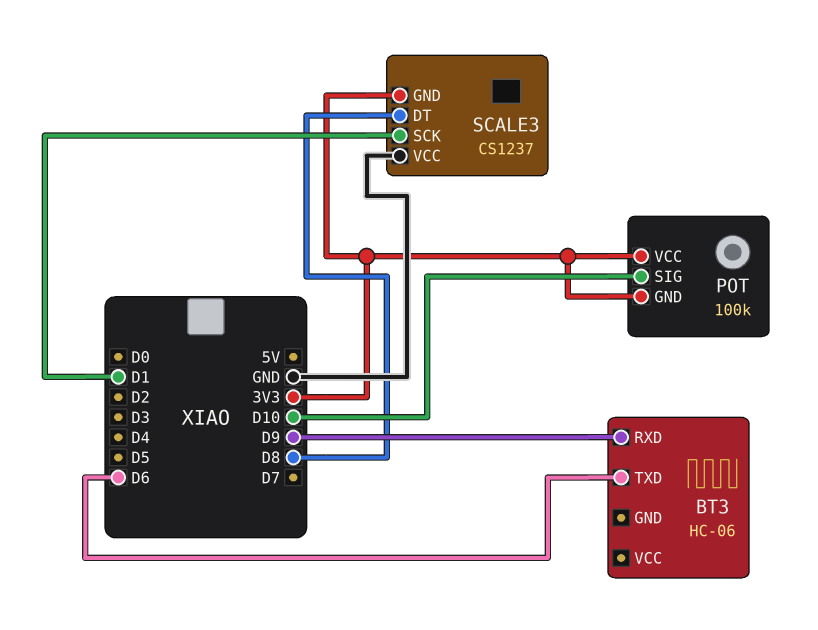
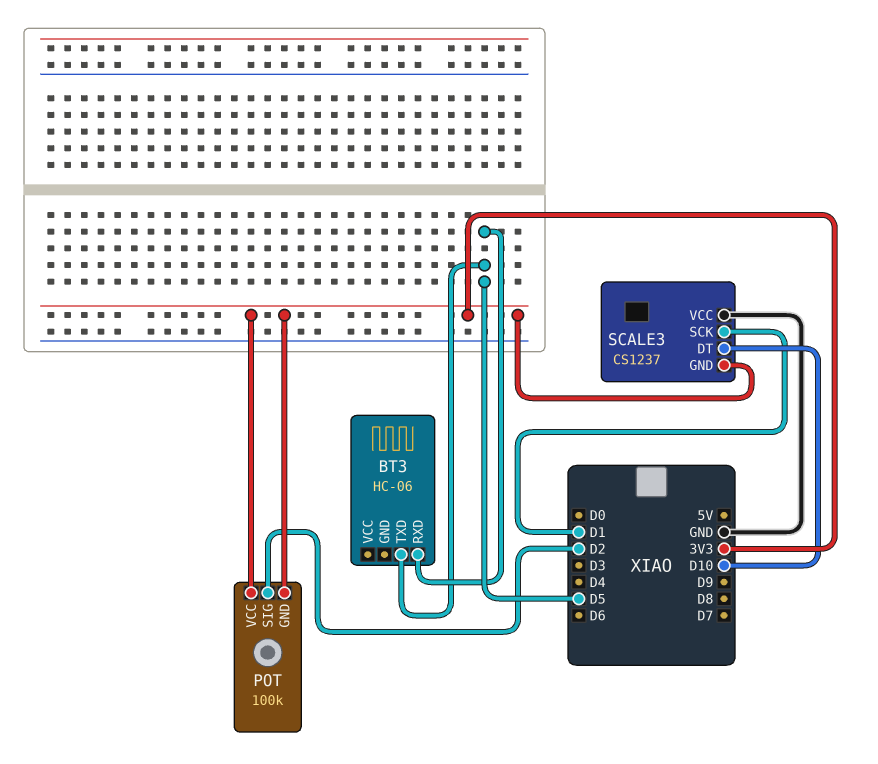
BT3 pin RXD: D9 -> D5
BT3 pin TXD: D6 -> D5
POT pin SIG: D10 -> D2
SCALE3 pin DT: D8 -> D10

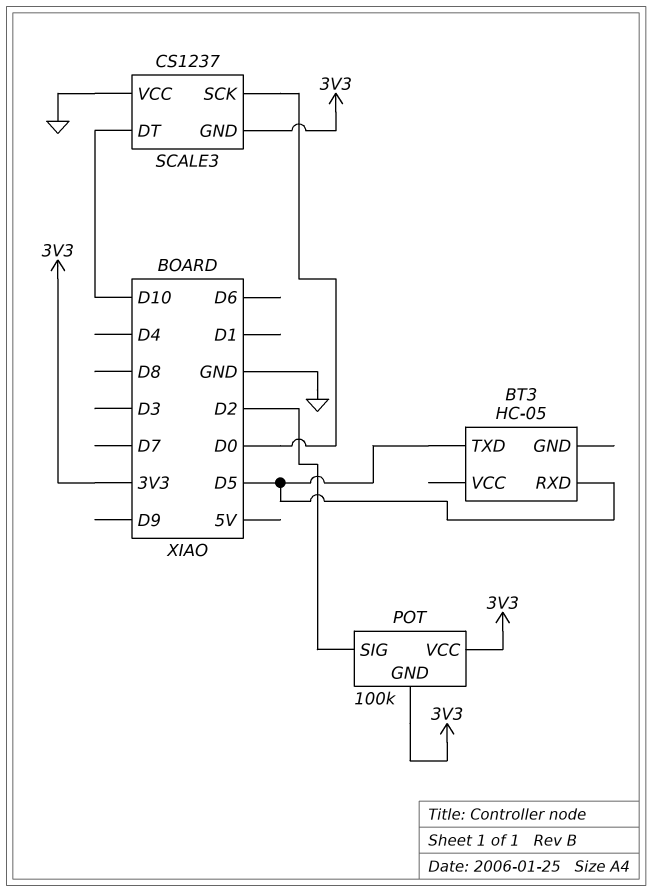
BT3: HC-06 -> HC-05
SCALE3 pin SCK: D1 -> D0

